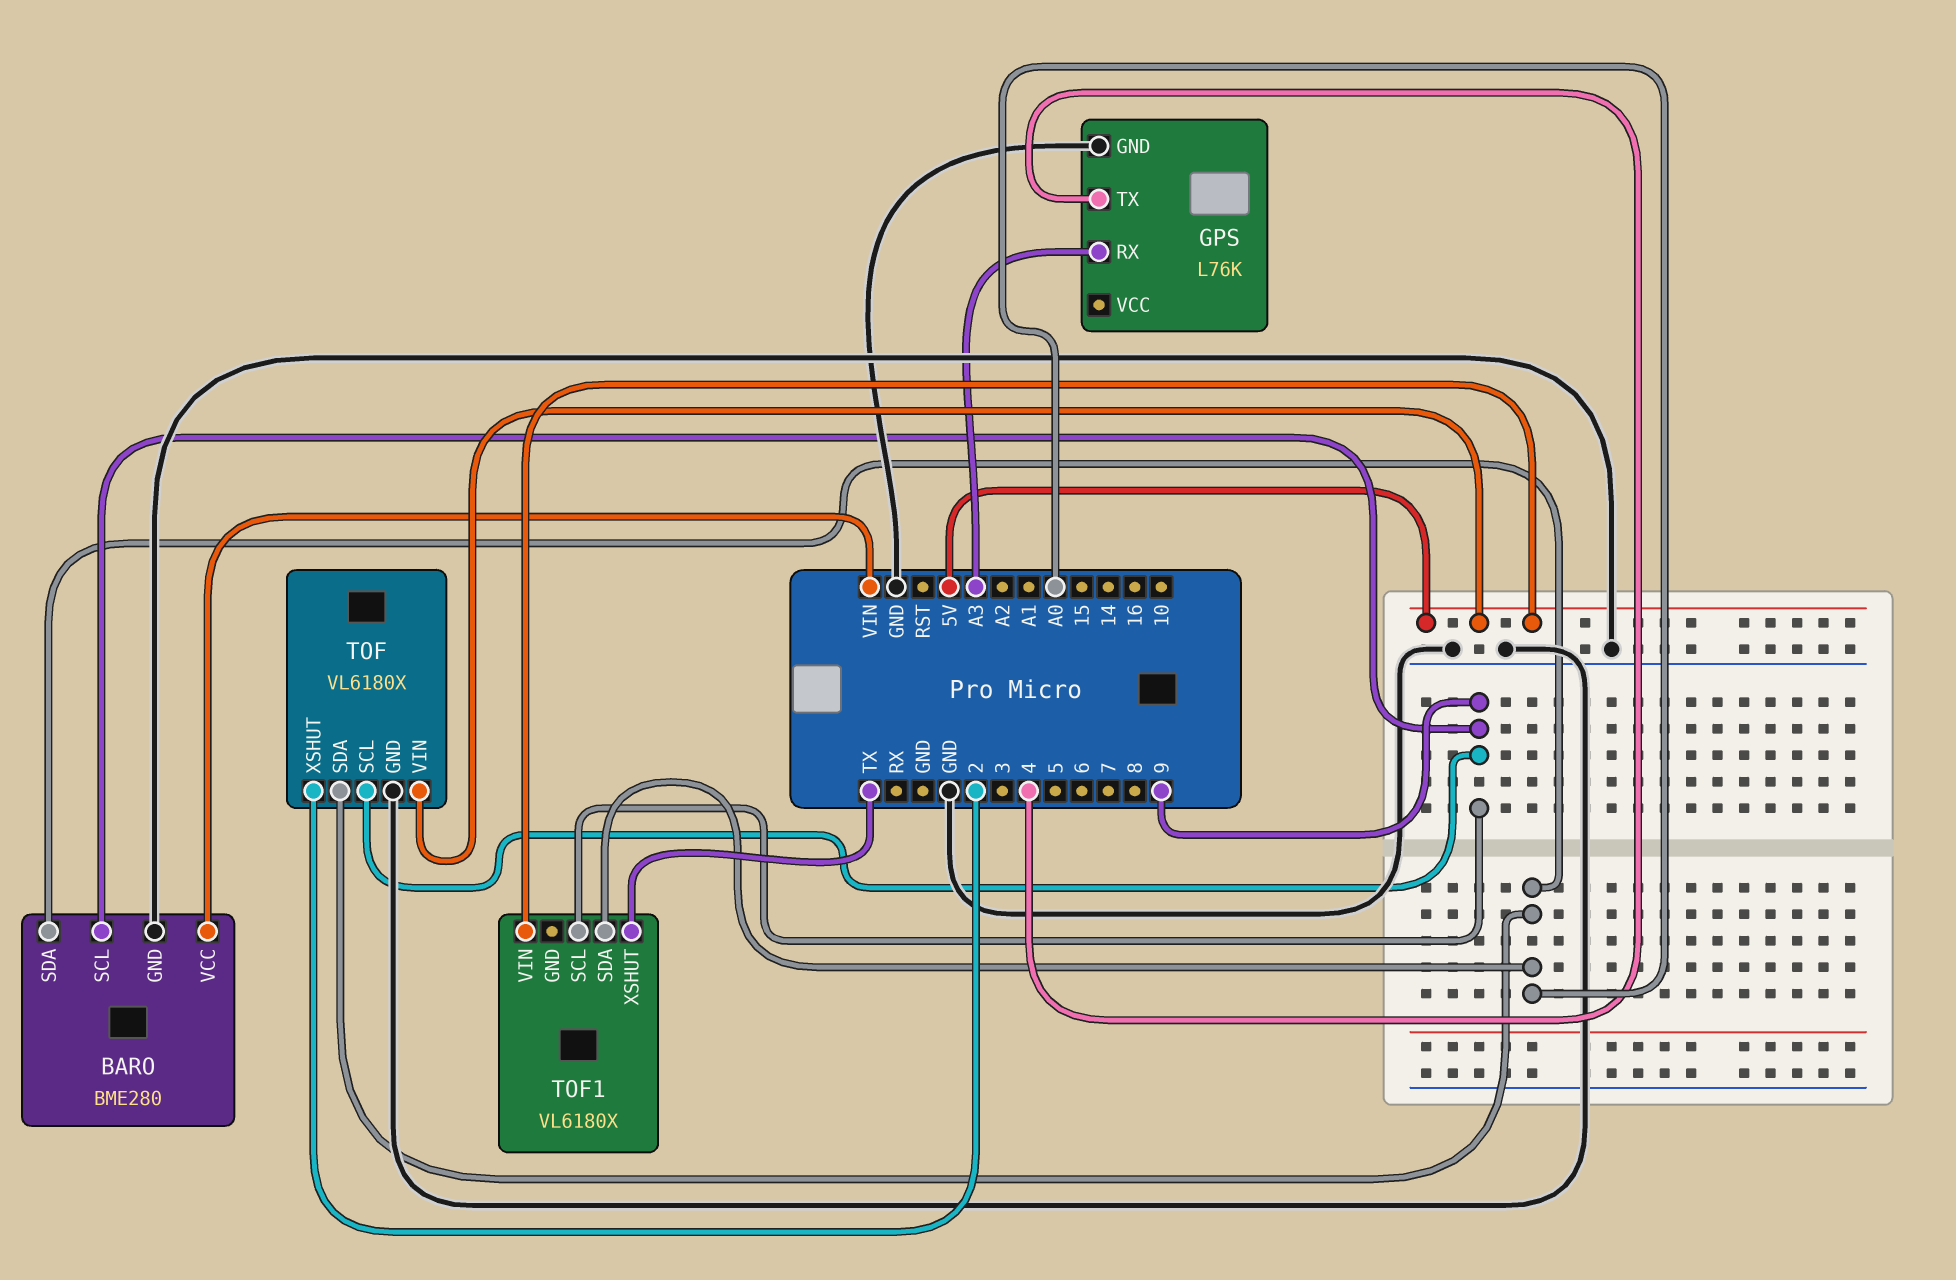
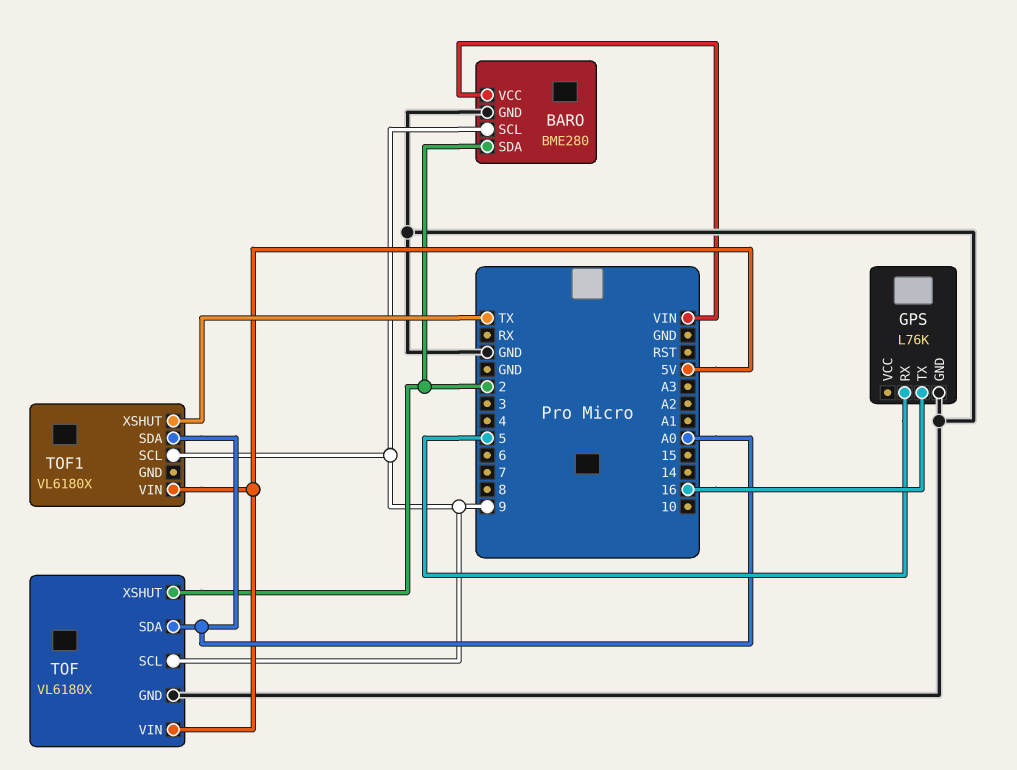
BARO pin SDA: A0 -> 2
GPS pin RX: A3 -> 5
GPS pin TX: 4 -> 16

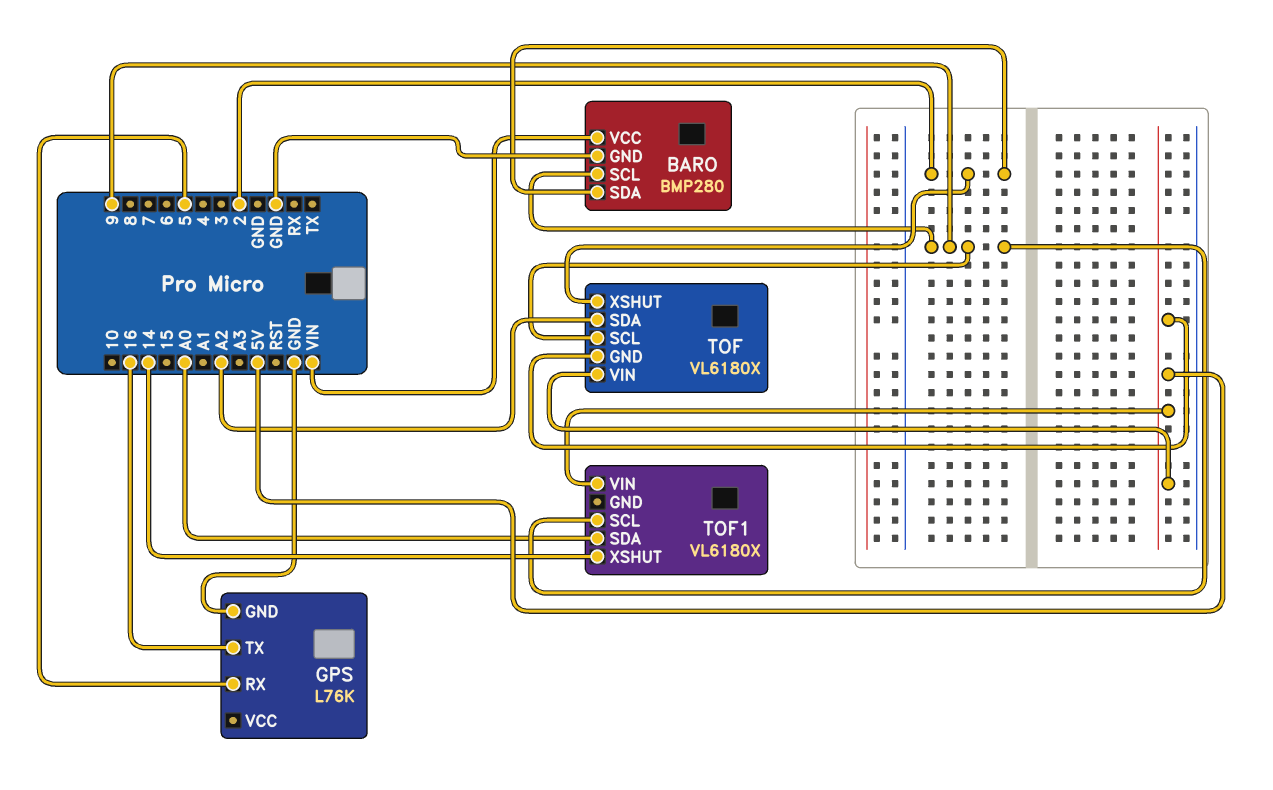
BARO: BME280 -> BMP280
TOF pin GND: GND -> 5V
TOF pin SDA: A0 -> A2
TOF1 pin XSHUT: TX -> 14

